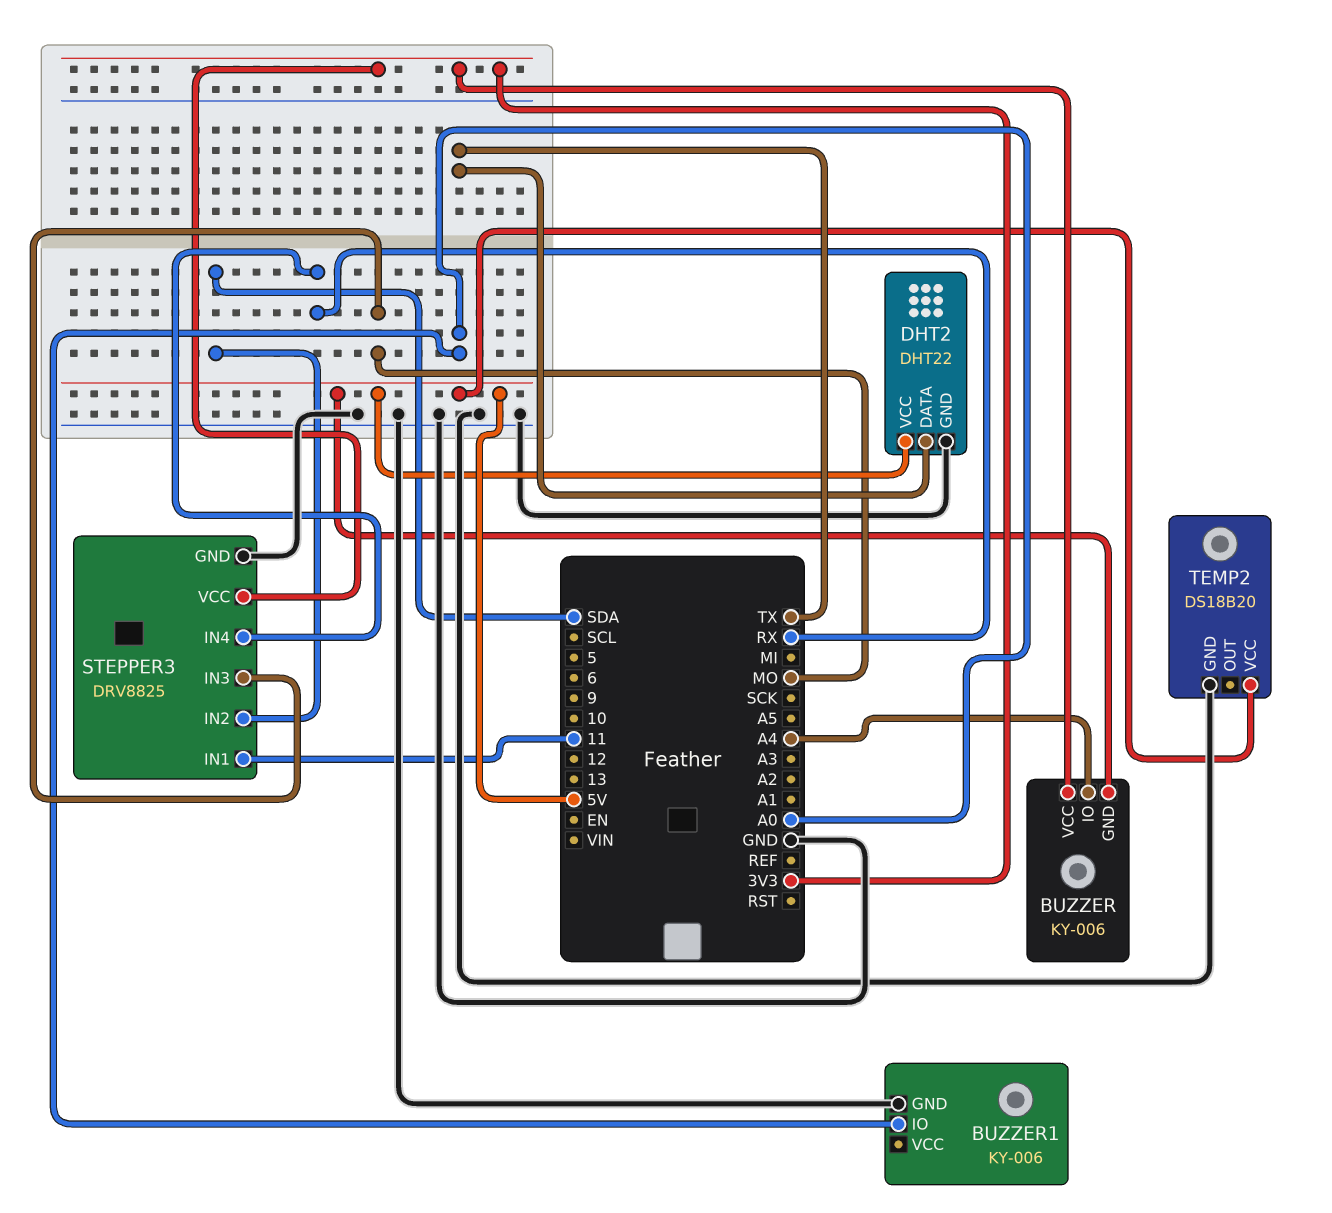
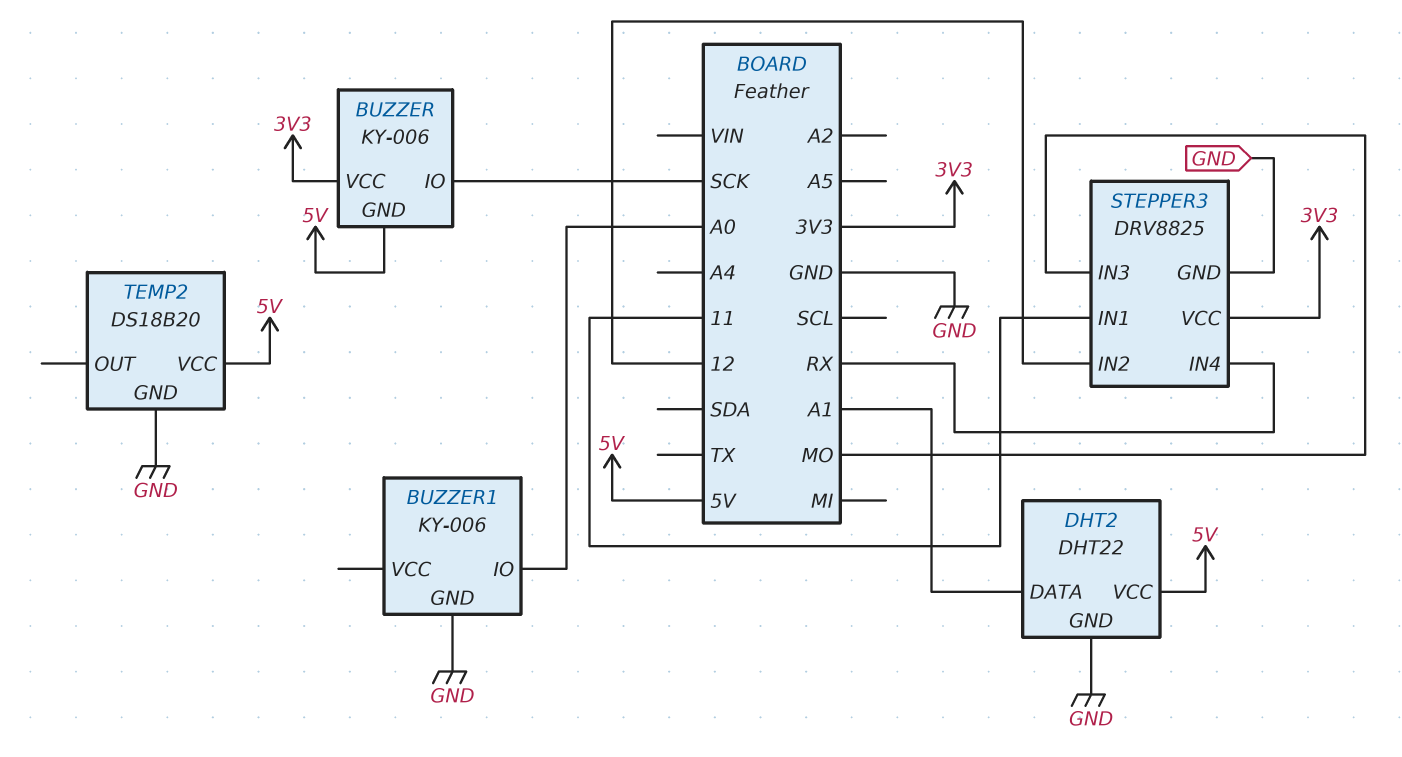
BUZZER pin IO: A4 -> SCK
DHT2 pin DATA: TX -> A1
STEPPER3 pin IN2: SDA -> 12

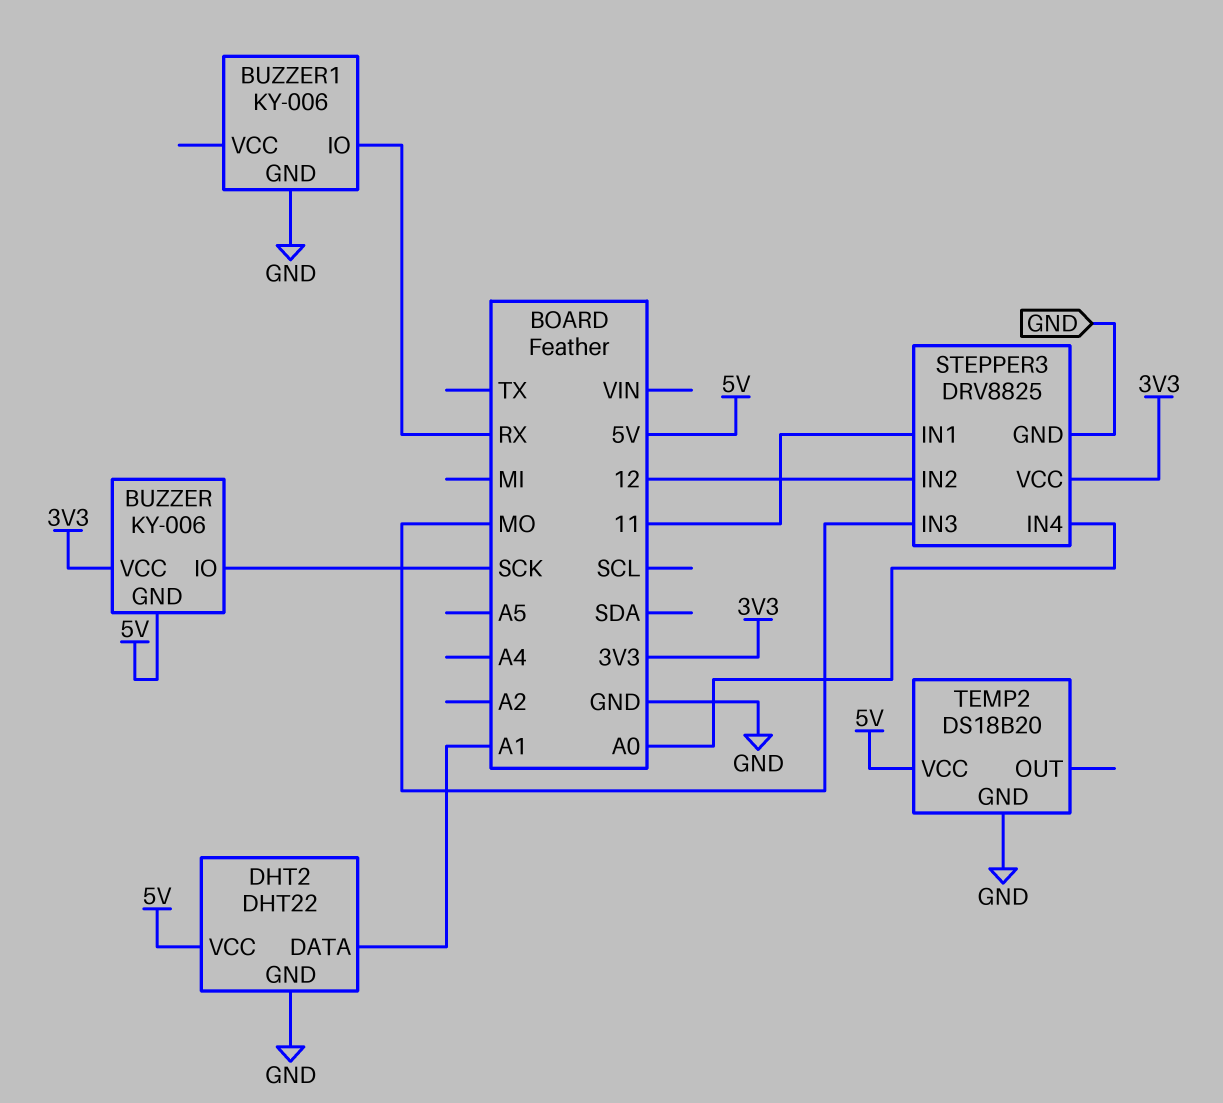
BUZZER1 pin IO: A0 -> RX
STEPPER3 pin IN4: RX -> A0

